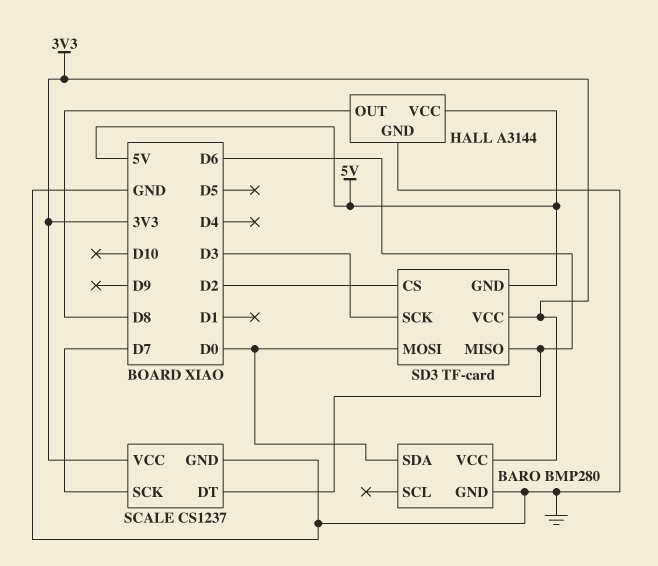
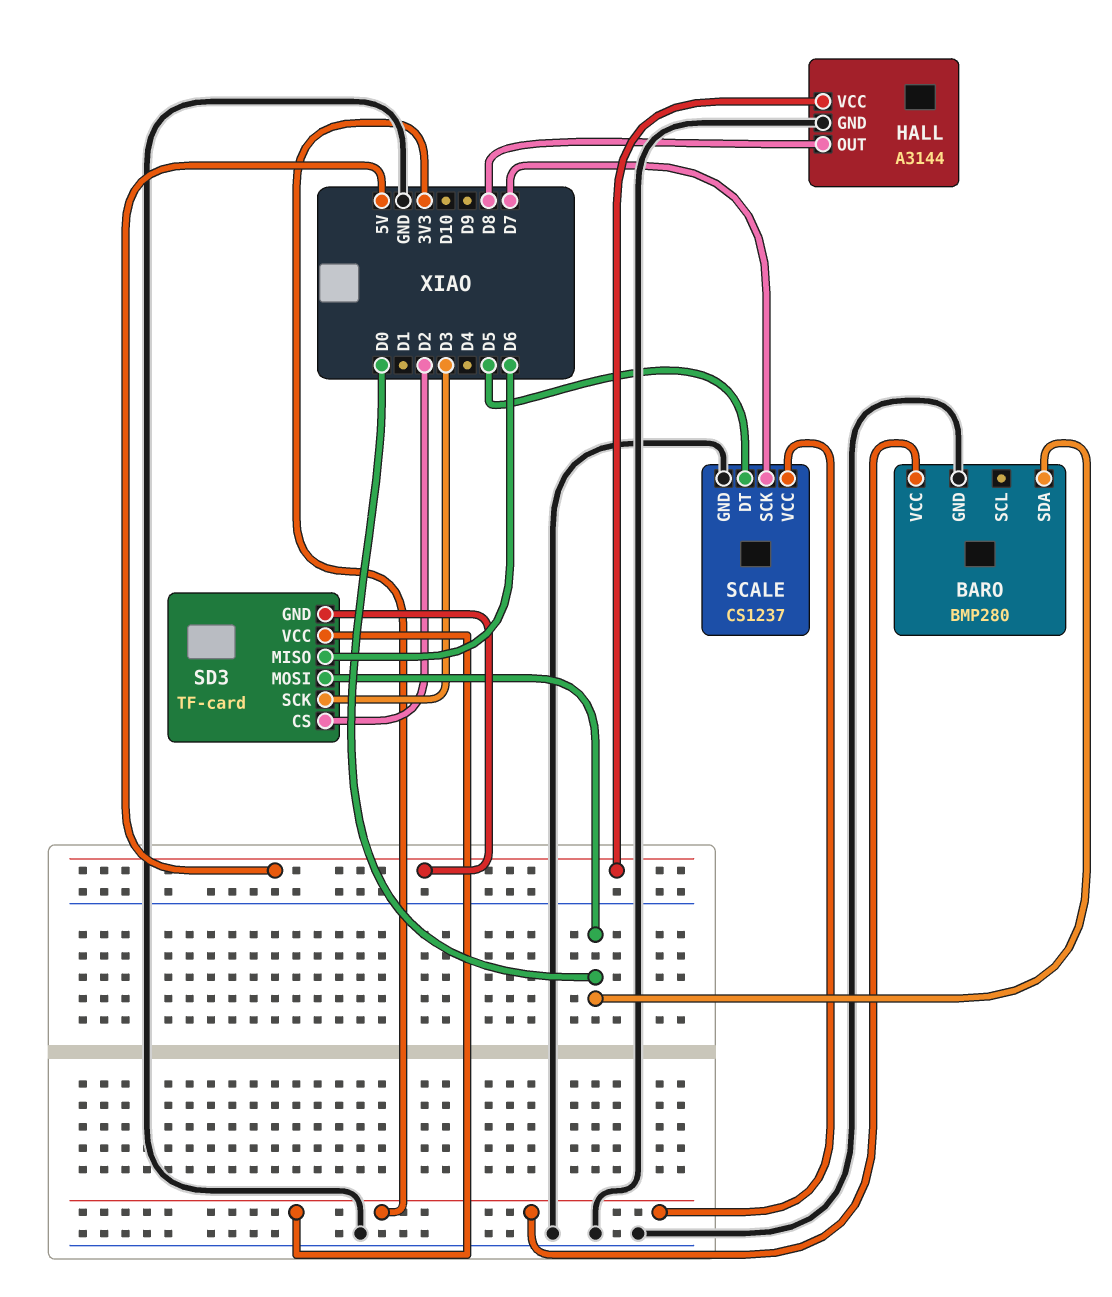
SCALE pin DT: D6 -> D5

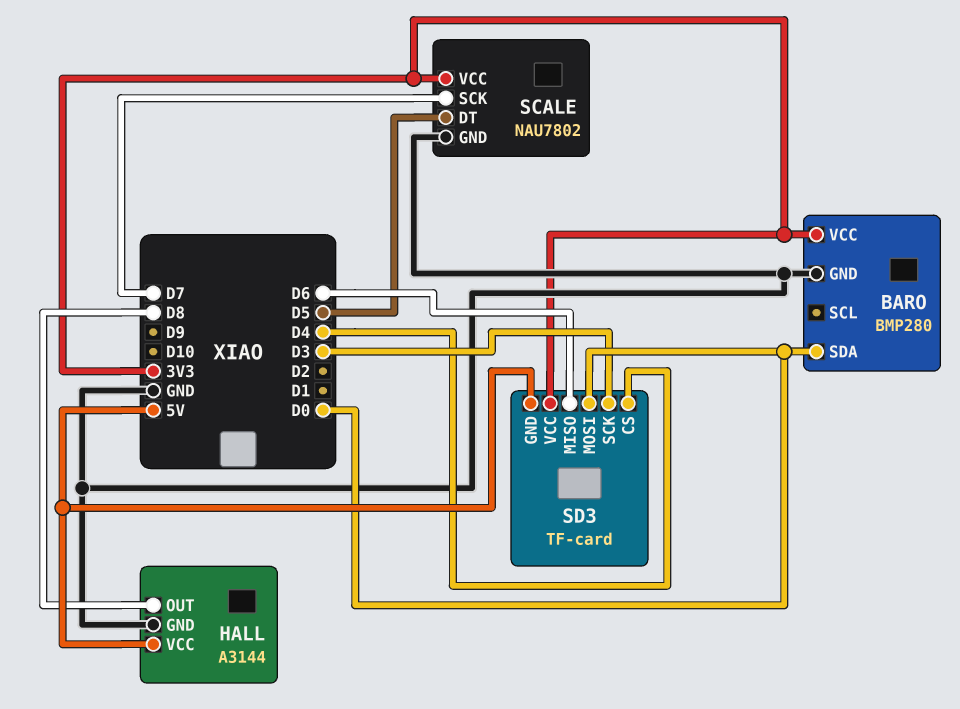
SCALE: CS1237 -> NAU7802
SD3 pin CS: D2 -> D4

